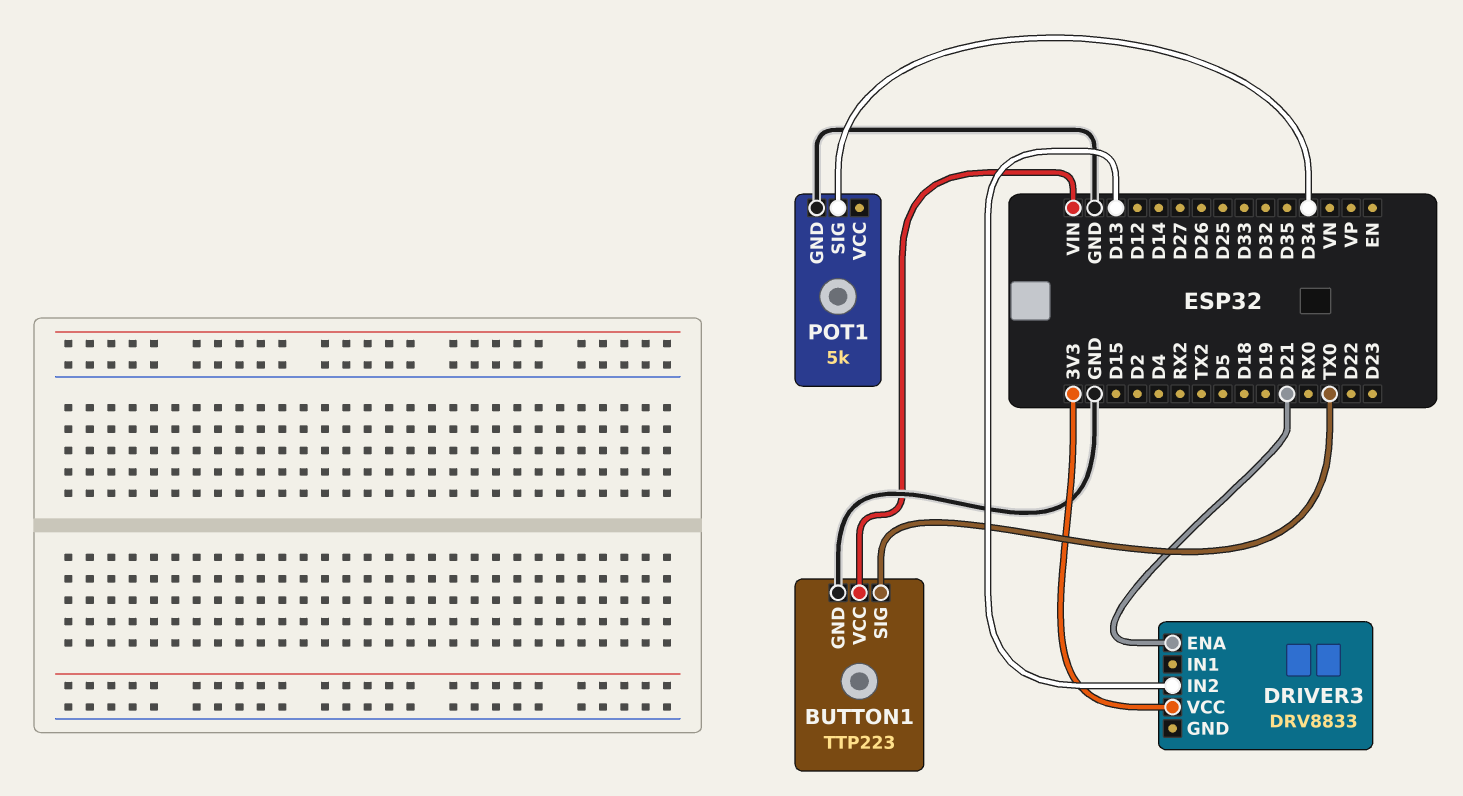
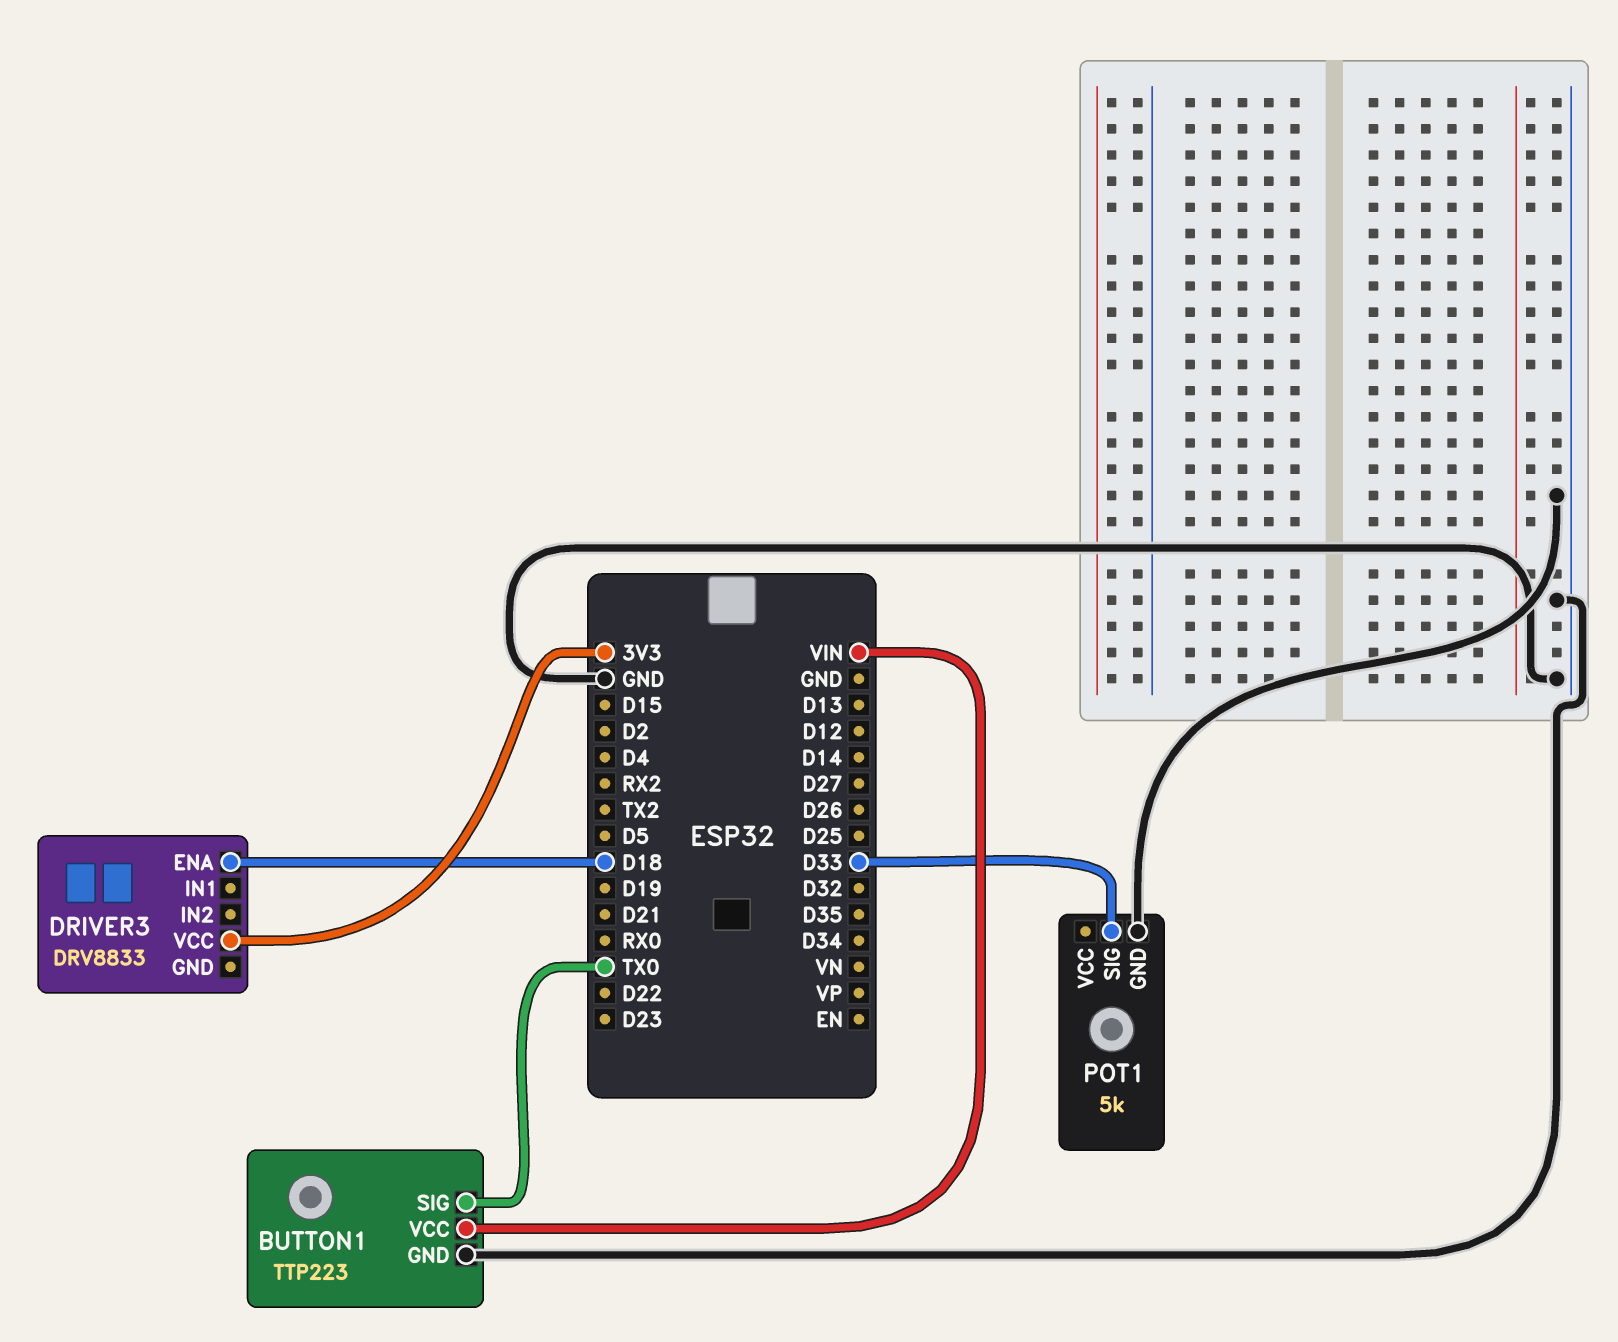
DRIVER3 pin ENA: D21 -> D18
DRIVER3 pin IN2: D13 -> none
POT1 pin SIG: D34 -> D33

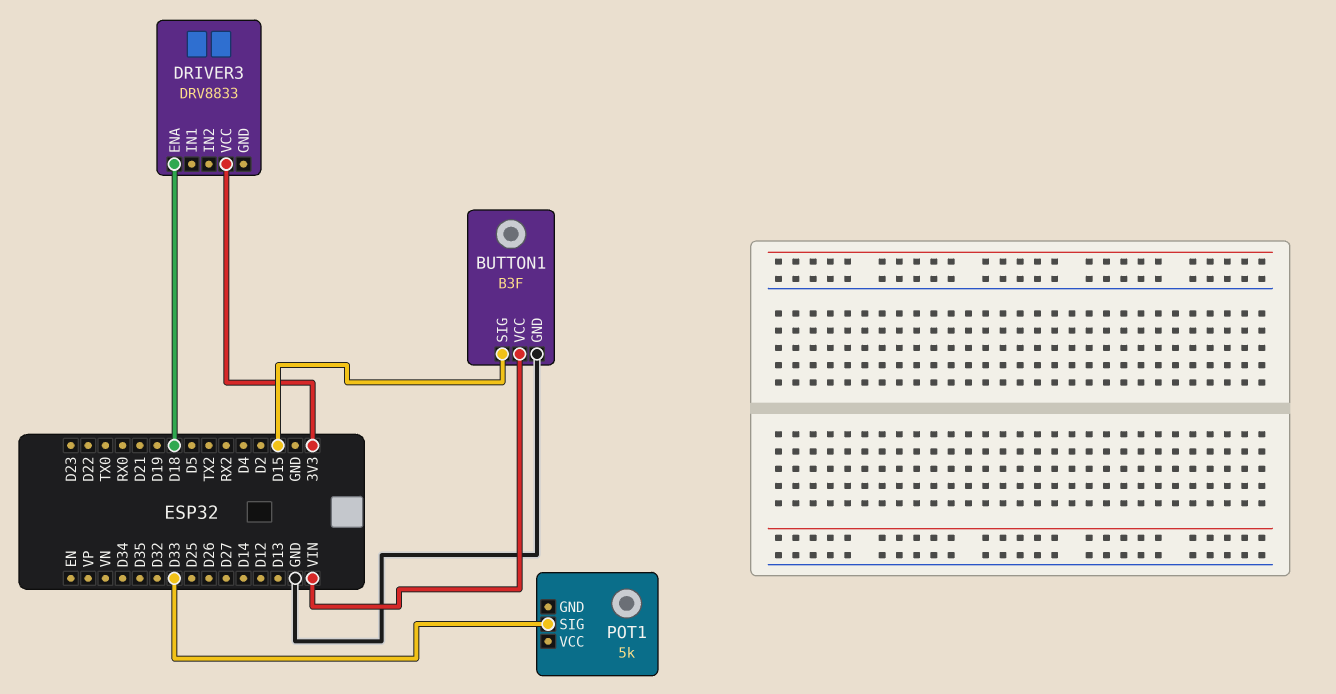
BUTTON1: TTP223 -> B3F
BUTTON1 pin SIG: TX0 -> D15
POT1 pin GND: GND -> none

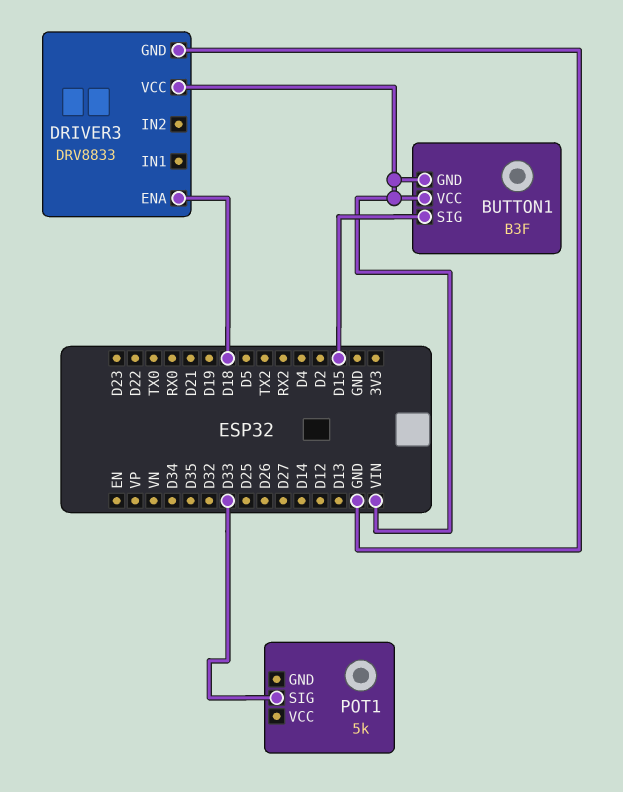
BUTTON1 pin GND: GND -> VIN
DRIVER3 pin GND: none -> GND
DRIVER3 pin VCC: 3V3 -> VIN

